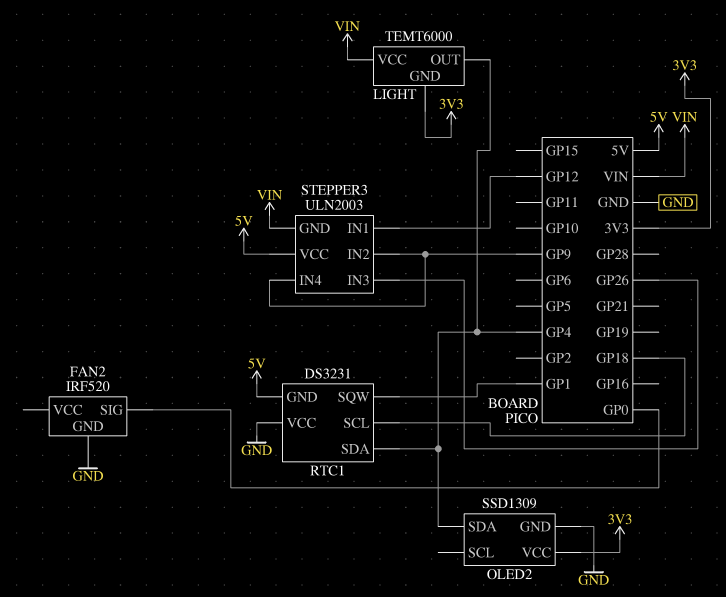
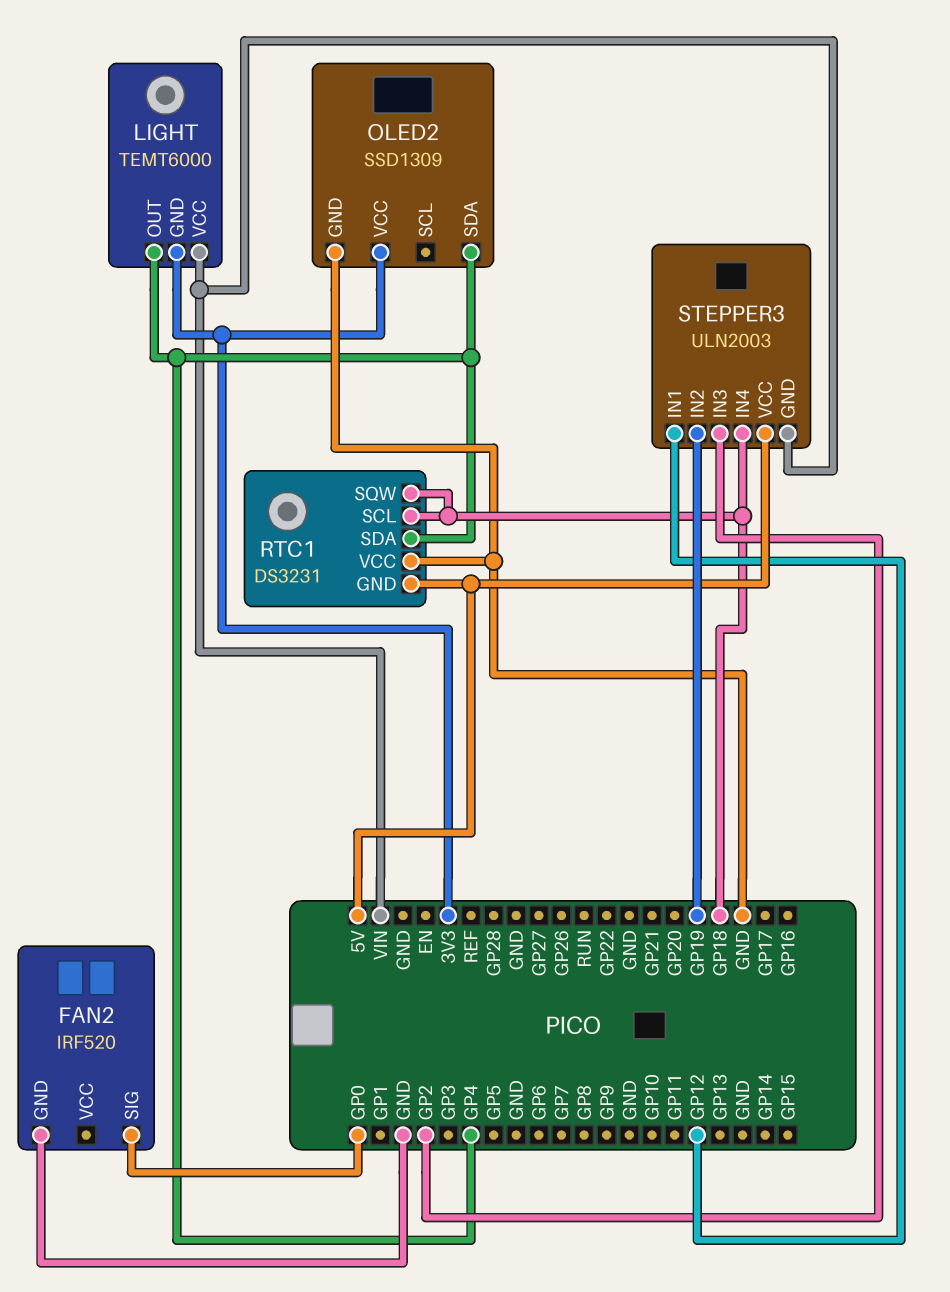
RTC1 pin SQW: GP1 -> GP18
STEPPER3 pin IN2: GP9 -> GP19
STEPPER3 pin IN3: GP26 -> GP2
STEPPER3 pin IN4: GP9 -> GP18

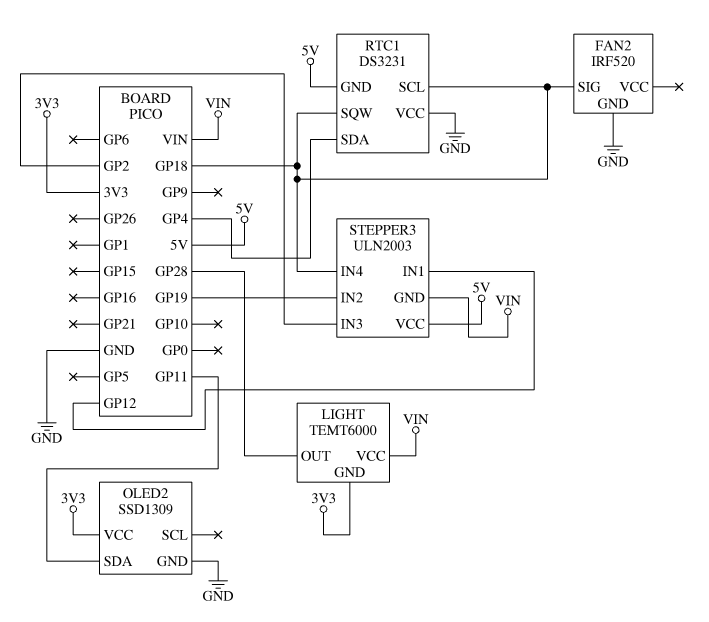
FAN2 pin SIG: GP0 -> GP18
LIGHT pin OUT: GP4 -> GP28
OLED2 pin SDA: GP4 -> GP11

